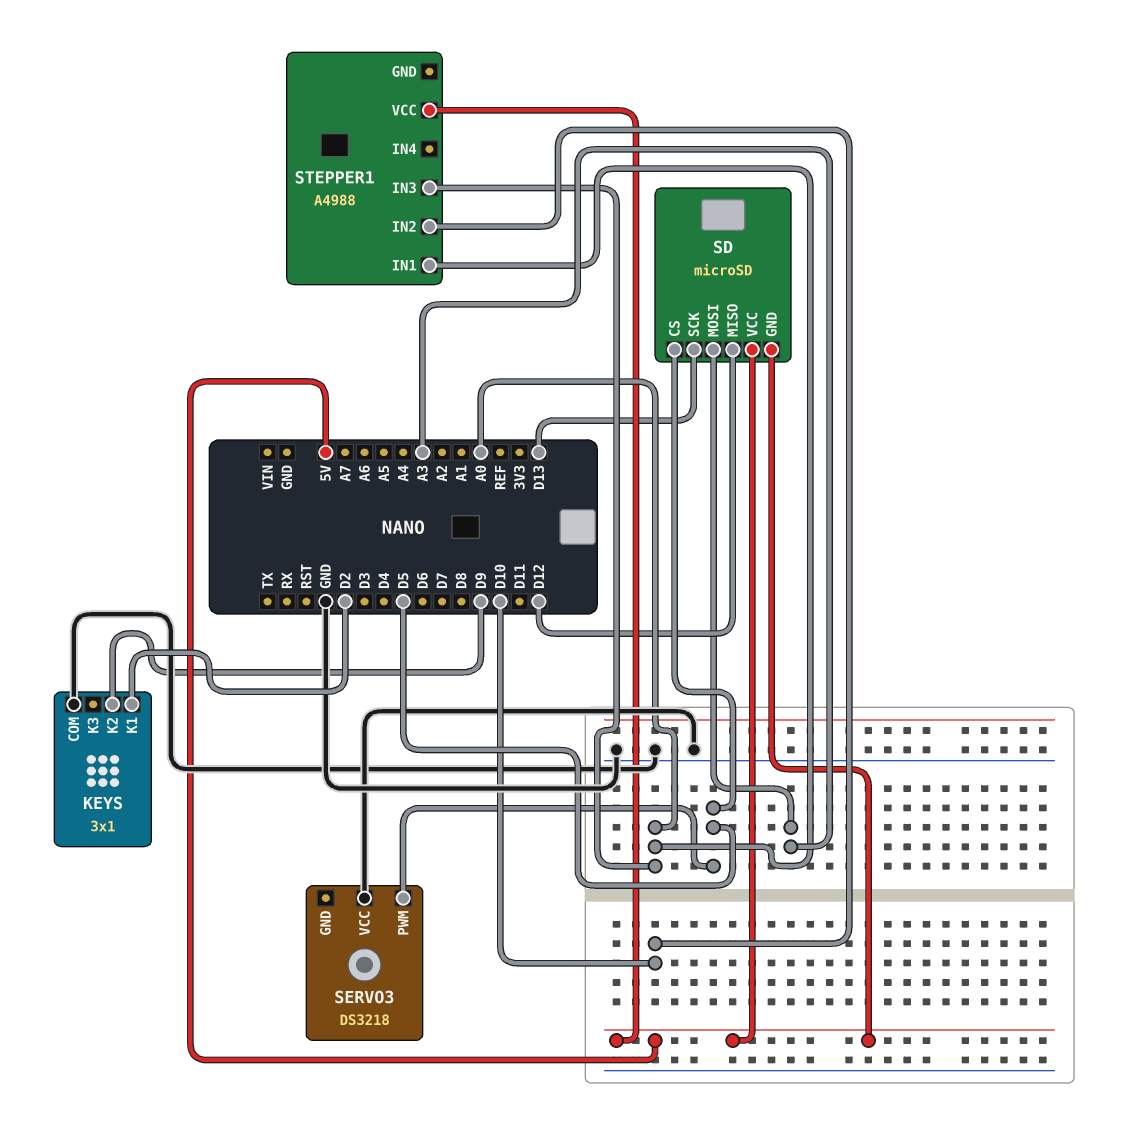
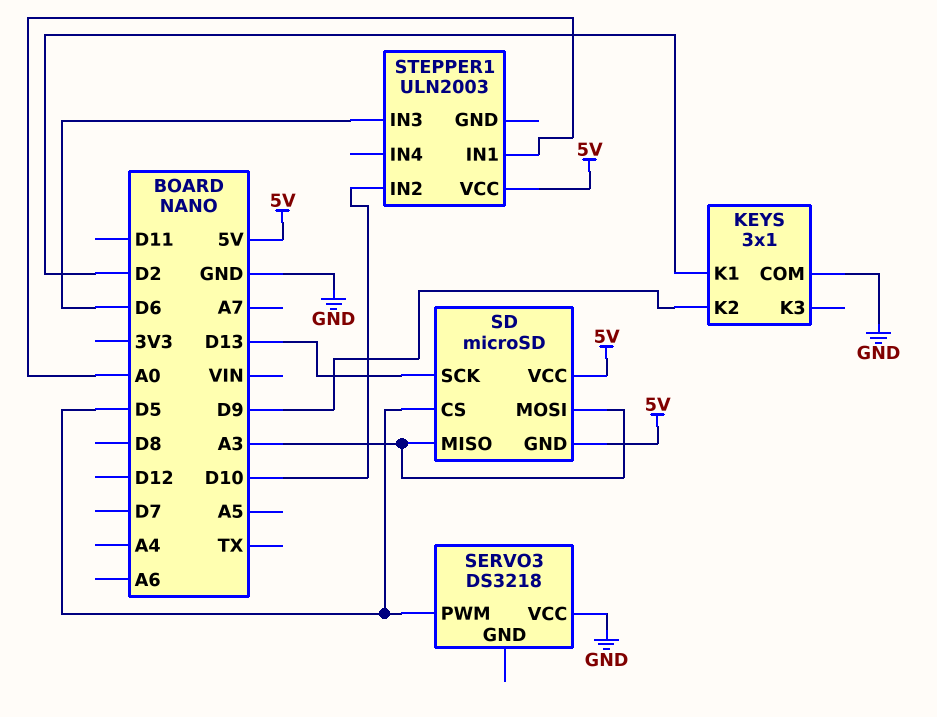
SD pin MISO: D12 -> A3
STEPPER1: A4988 -> ULN2003
STEPPER1 pin IN3: A0 -> D6

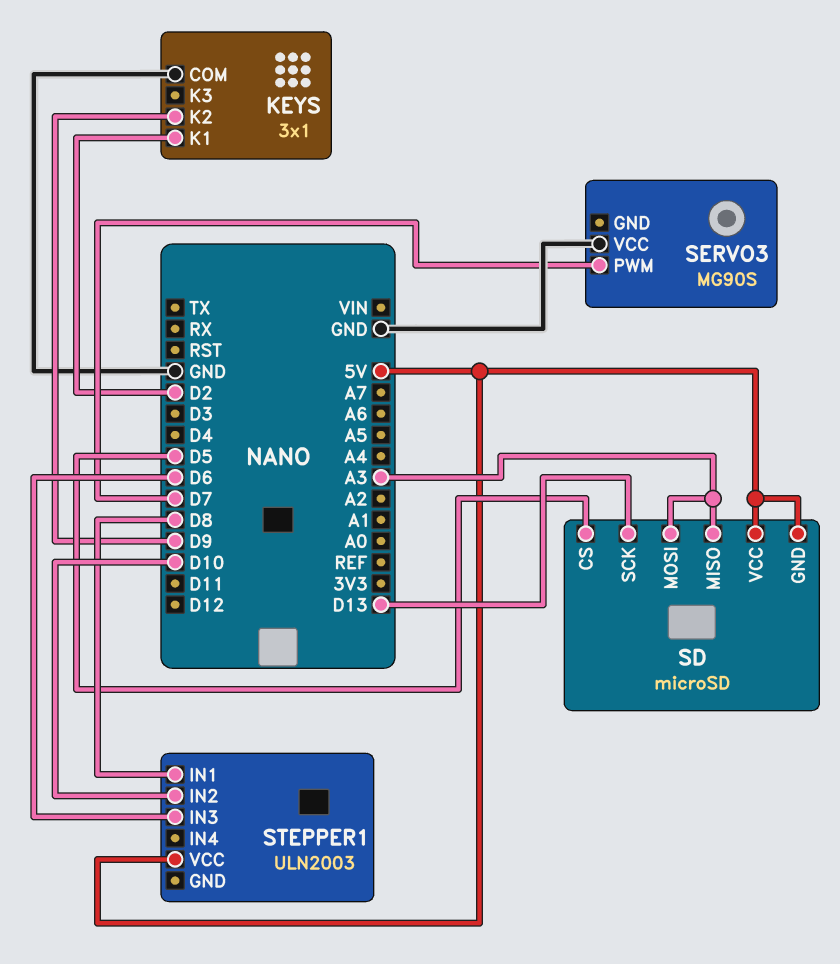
SERVO3: DS3218 -> MG90S
SERVO3 pin PWM: D5 -> D7
STEPPER1 pin IN1: A0 -> D8

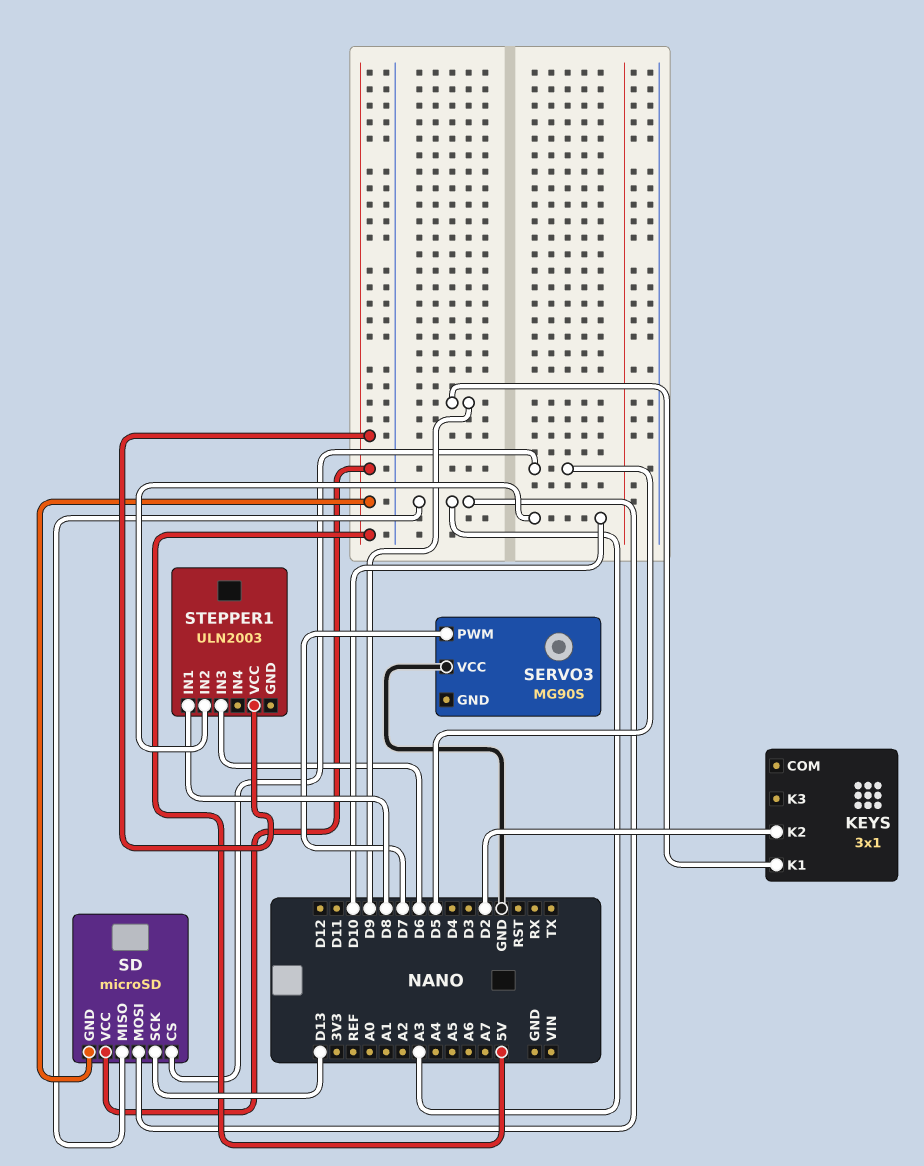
KEYS pin COM: GND -> none
KEYS pin K1: D2 -> D9
KEYS pin K2: D9 -> D2

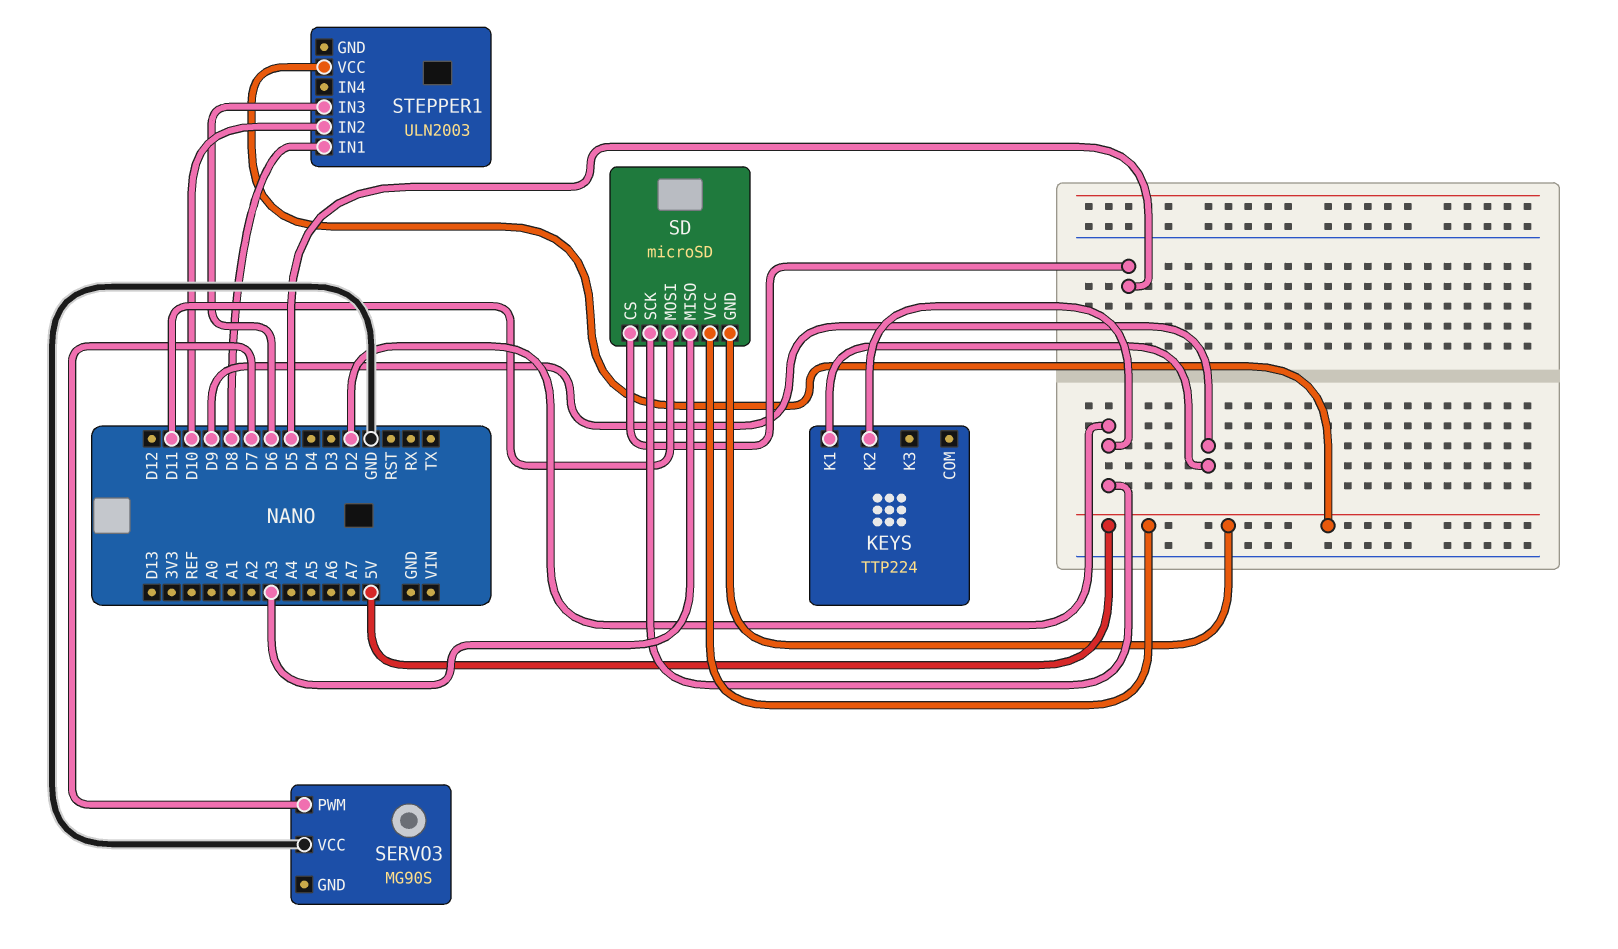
KEYS: 3x1 -> TTP224
SD pin MOSI: A3 -> D11
SD pin SCK: D13 -> D2

